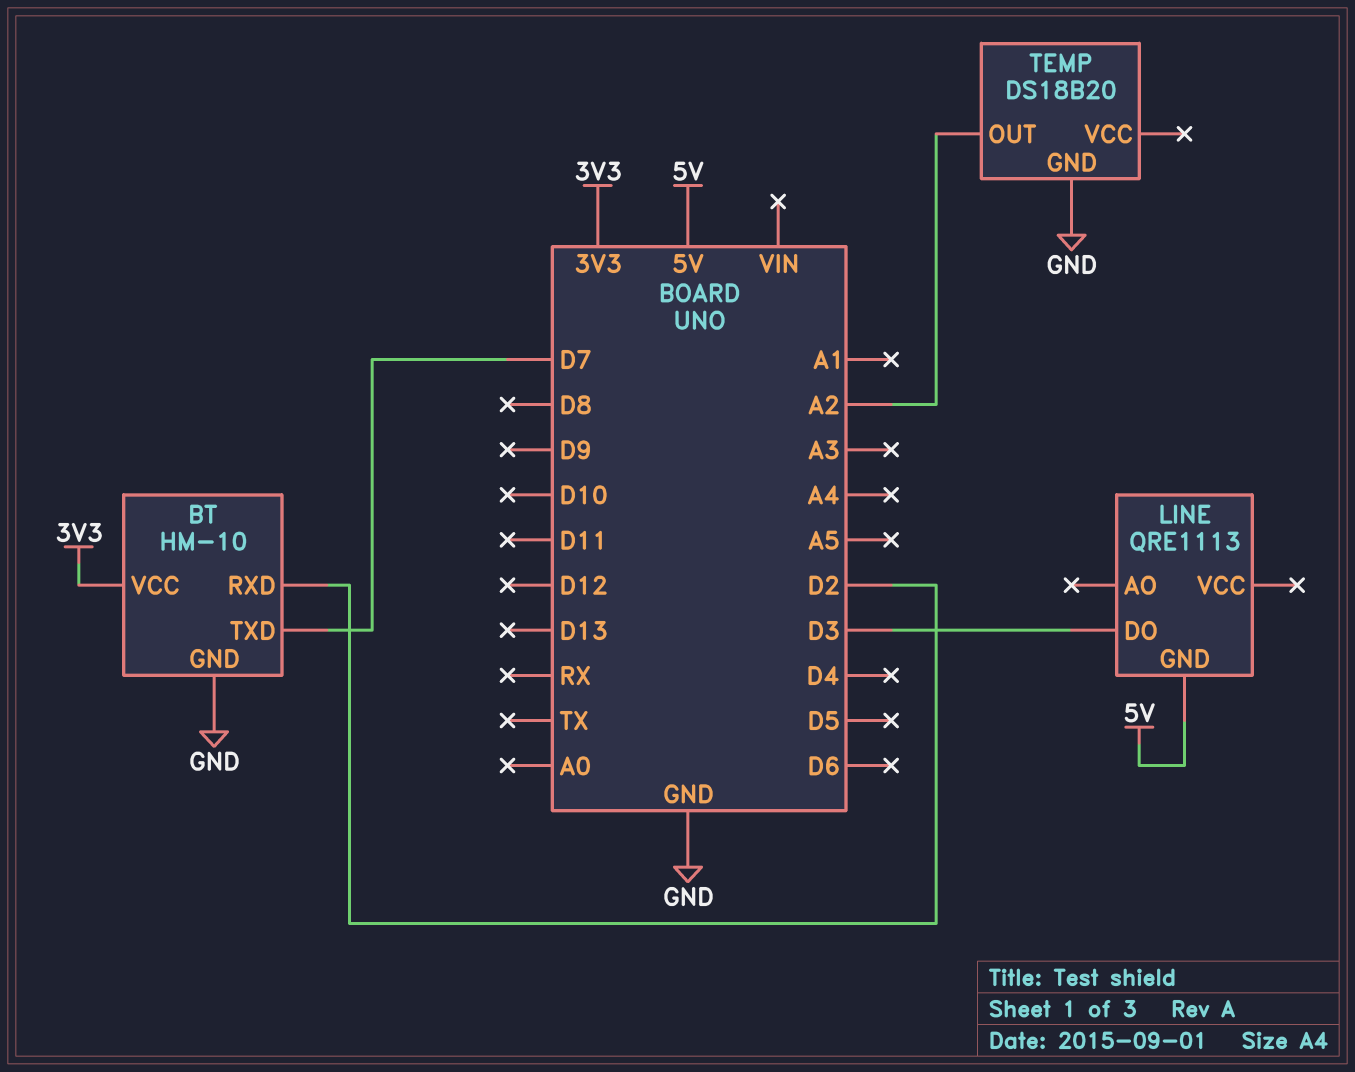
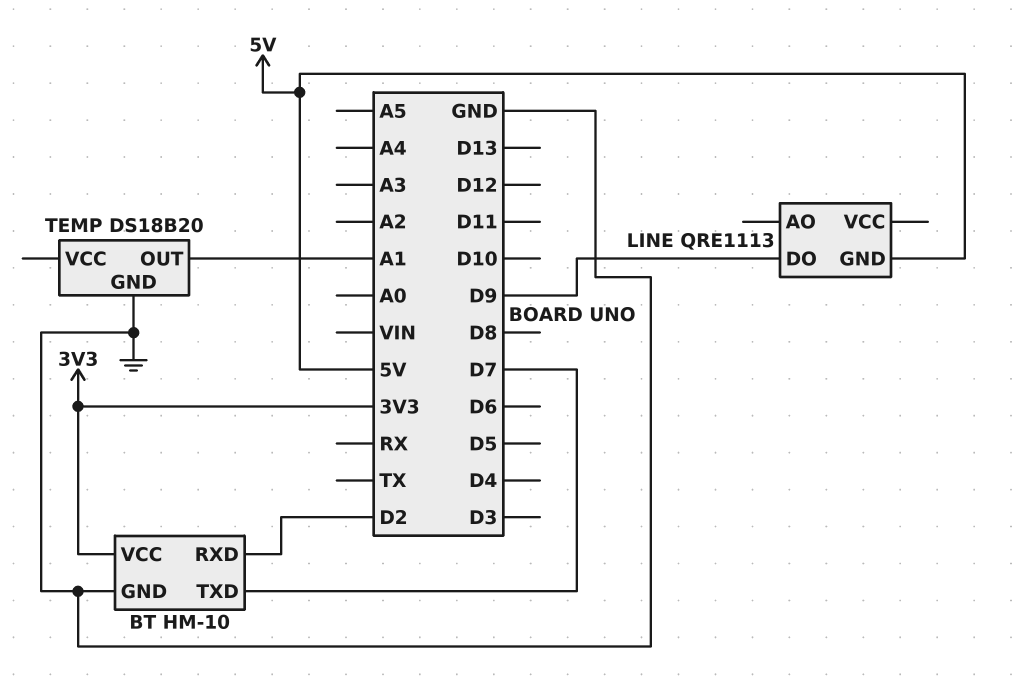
LINE pin DO: D3 -> D9
TEMP pin OUT: A2 -> A1

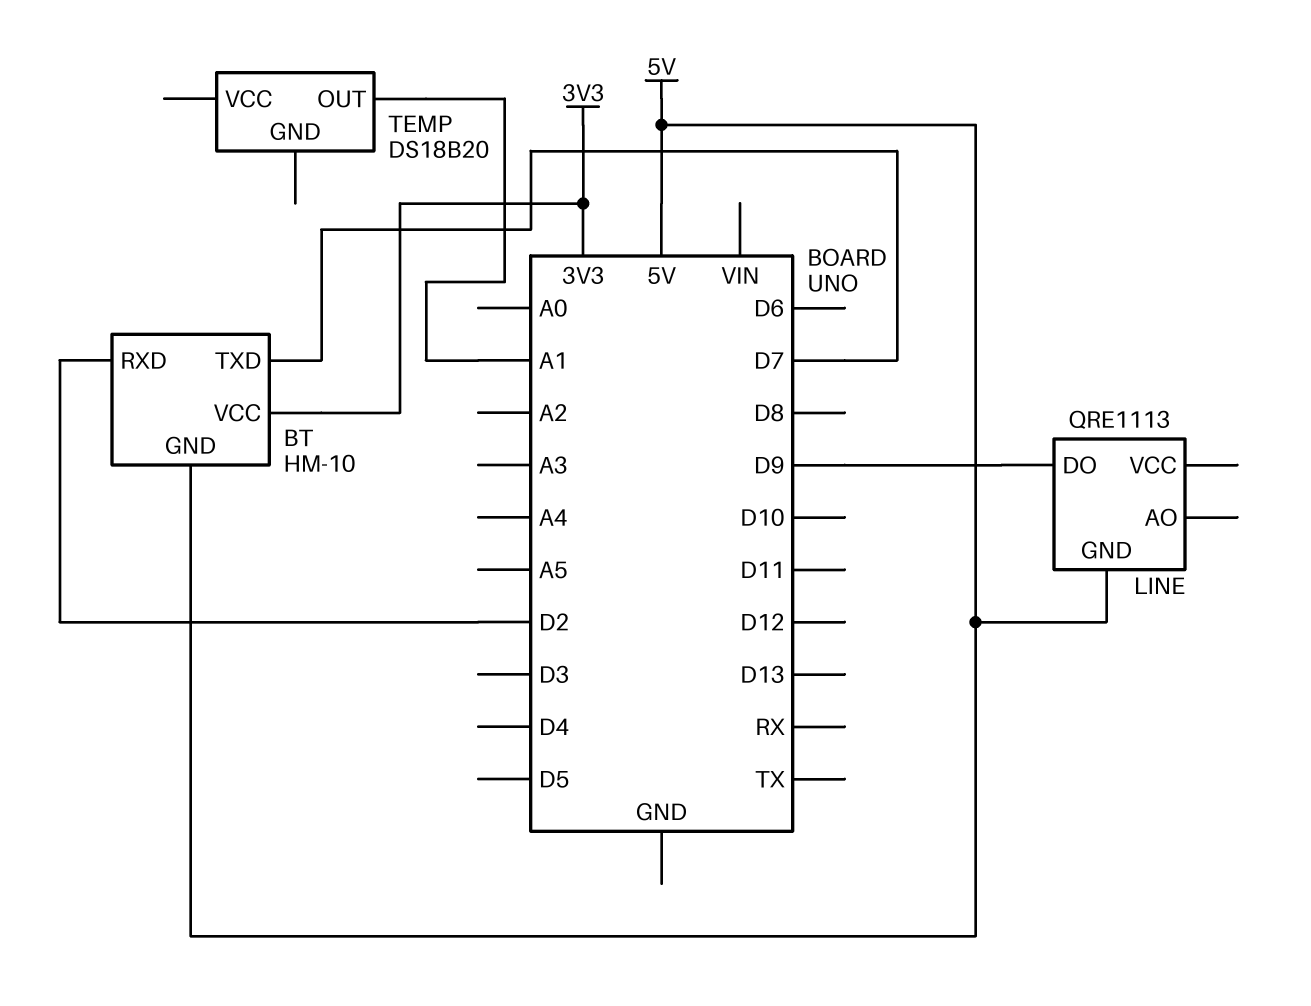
BT pin GND: GND -> 5V
TEMP pin GND: GND -> none

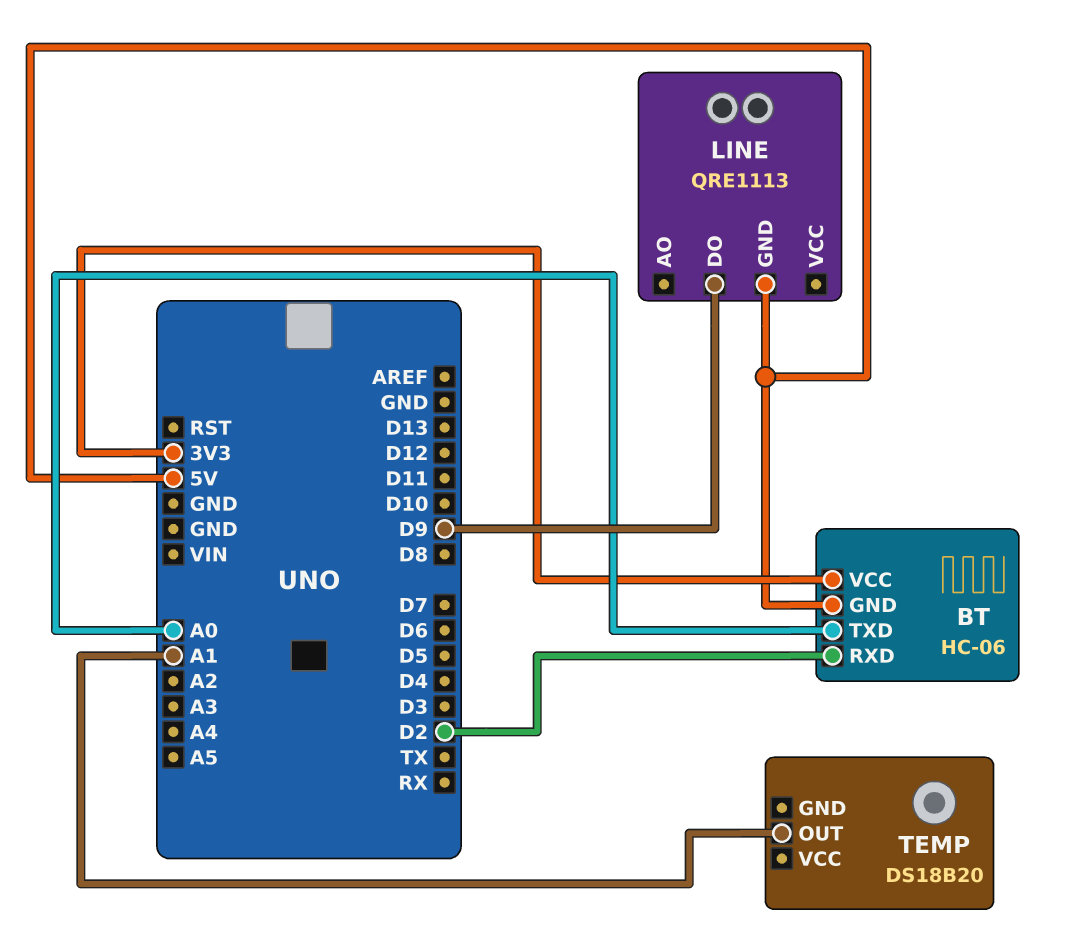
BT: HM-10 -> HC-06
BT pin TXD: D7 -> A0

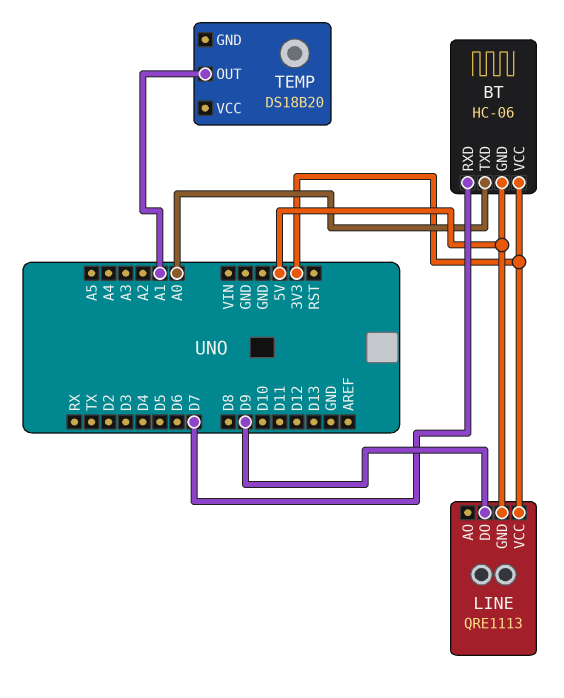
BT pin RXD: D2 -> D7
LINE pin VCC: none -> 3V3

